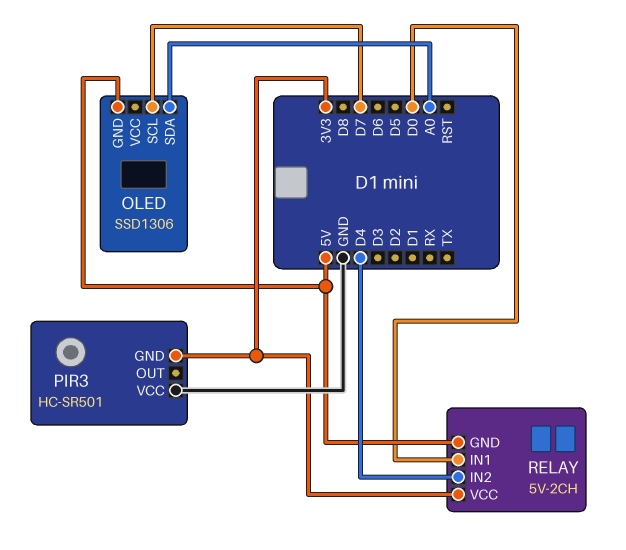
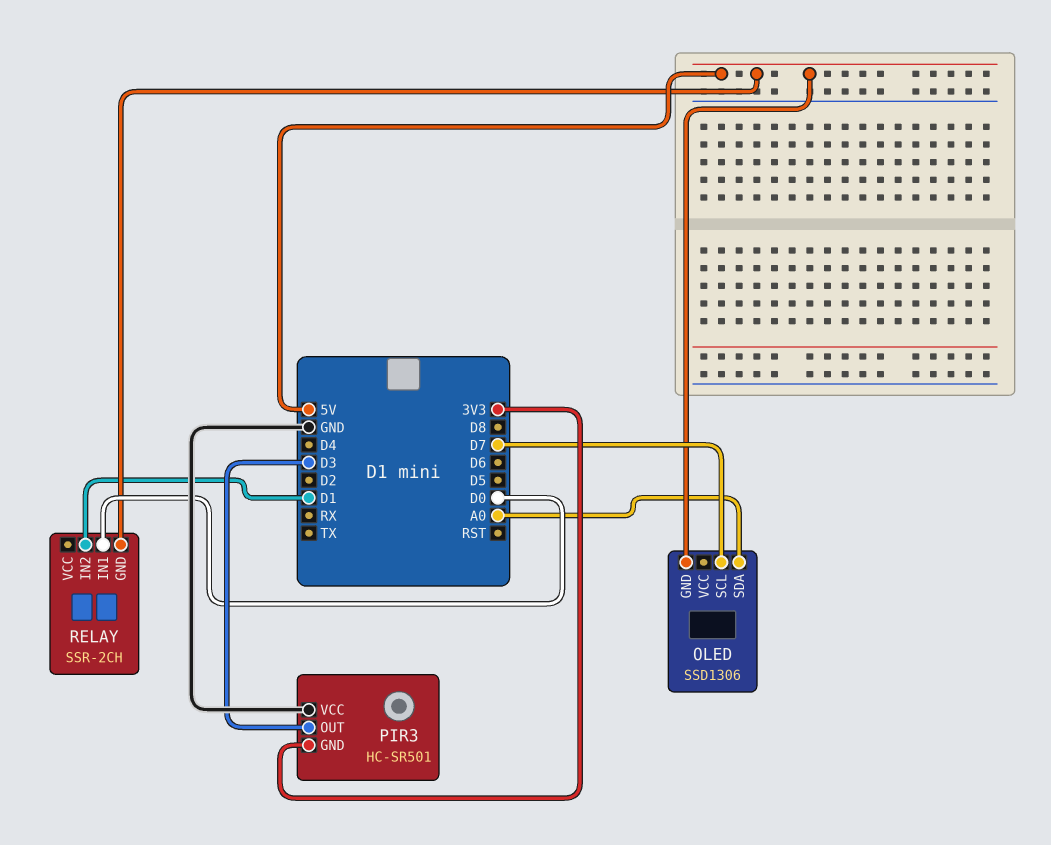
PIR3 pin OUT: none -> D3
RELAY: 5V-2CH -> SSR-2CH
RELAY pin IN2: D4 -> D1
RELAY pin VCC: 3V3 -> none

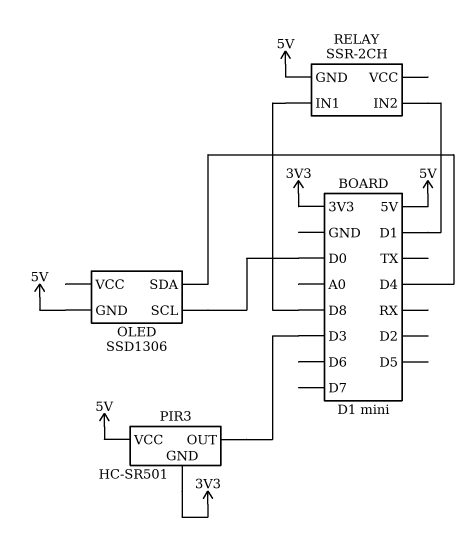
OLED pin SCL: D7 -> D0
OLED pin SDA: A0 -> D4
PIR3 pin VCC: GND -> 5V
RELAY pin IN1: D0 -> D8

